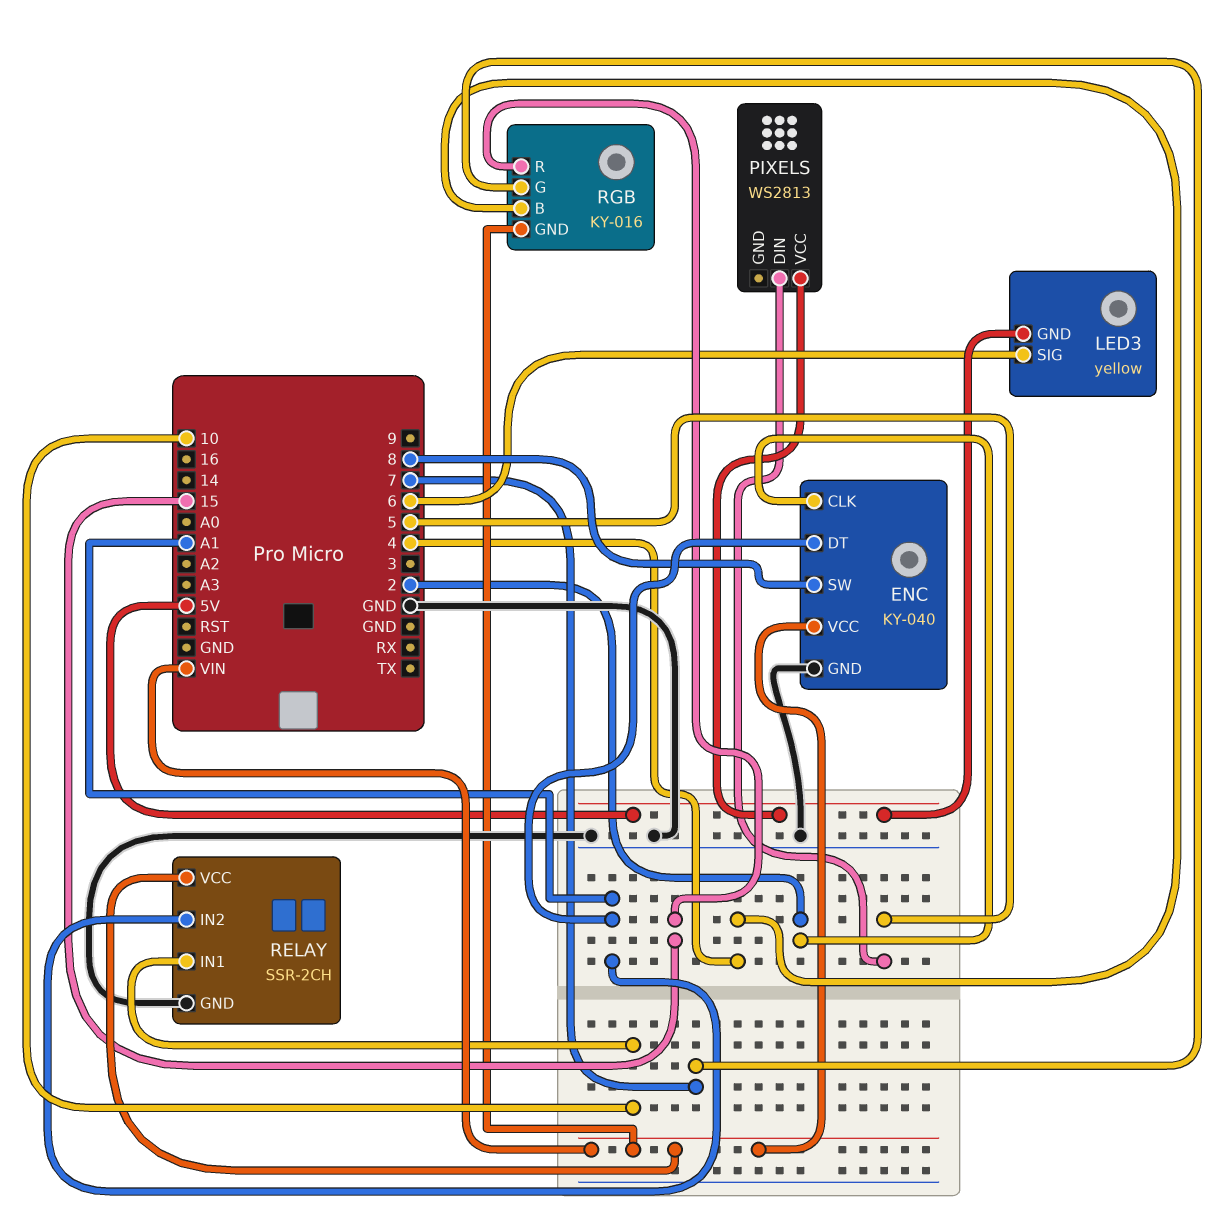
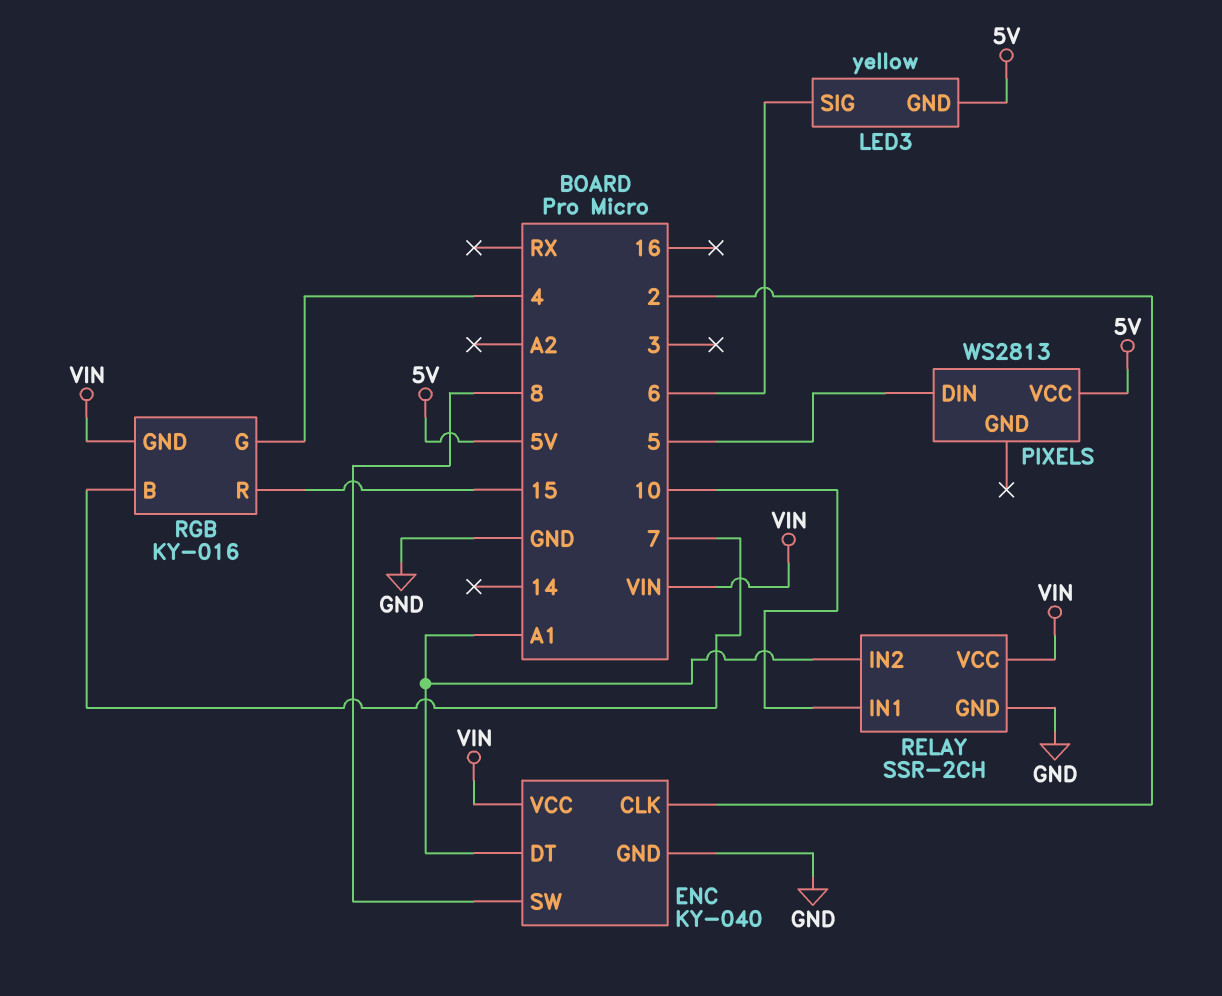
RGB pin B: 4 -> 7
RGB pin G: 7 -> 4

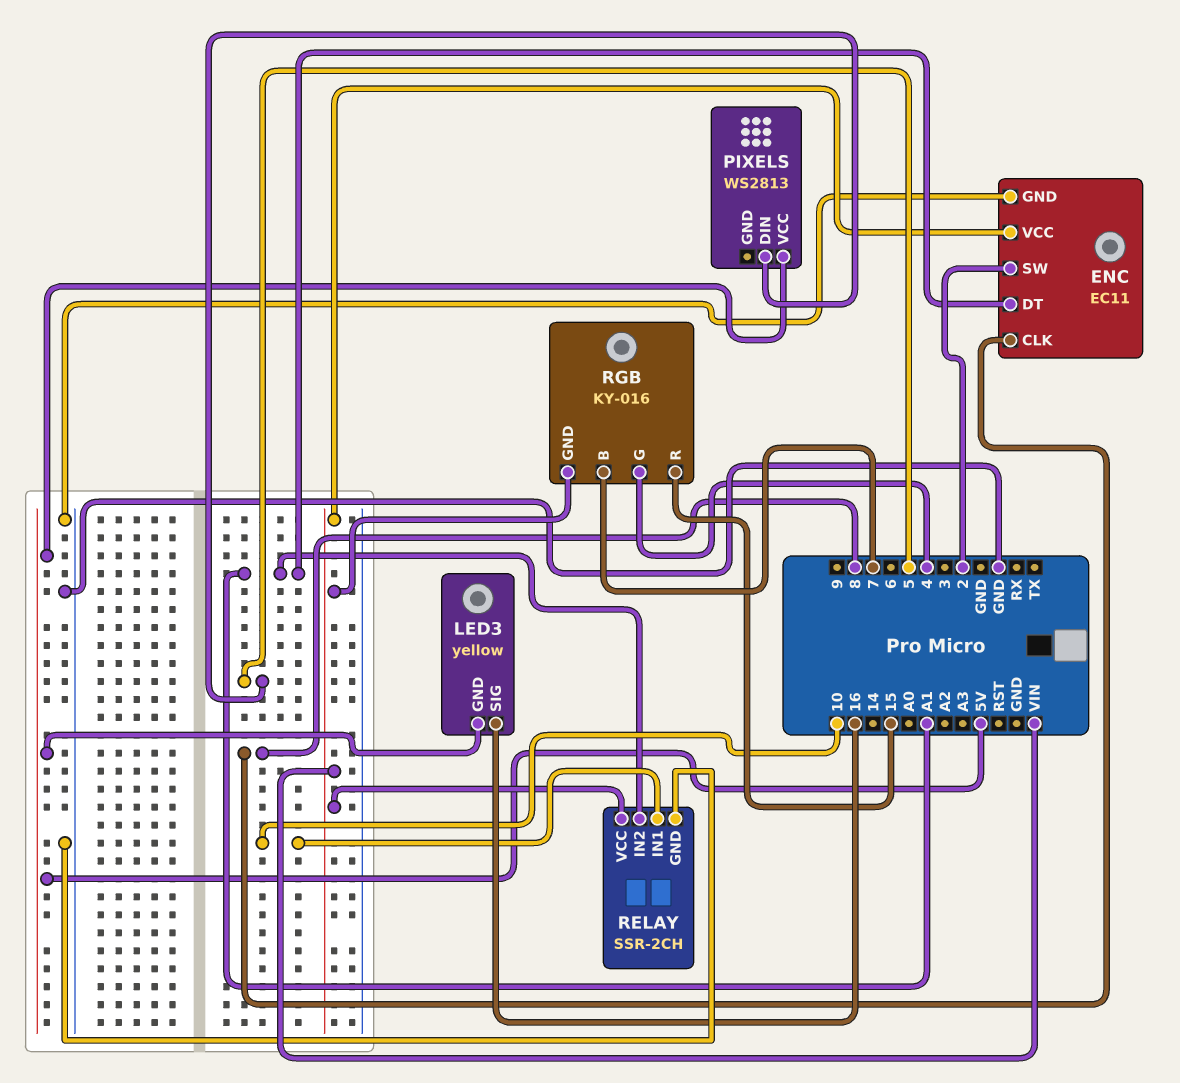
ENC: KY-040 -> EC11
ENC pin CLK: 2 -> 8
ENC pin SW: 8 -> 2
LED3 pin SIG: 6 -> 16

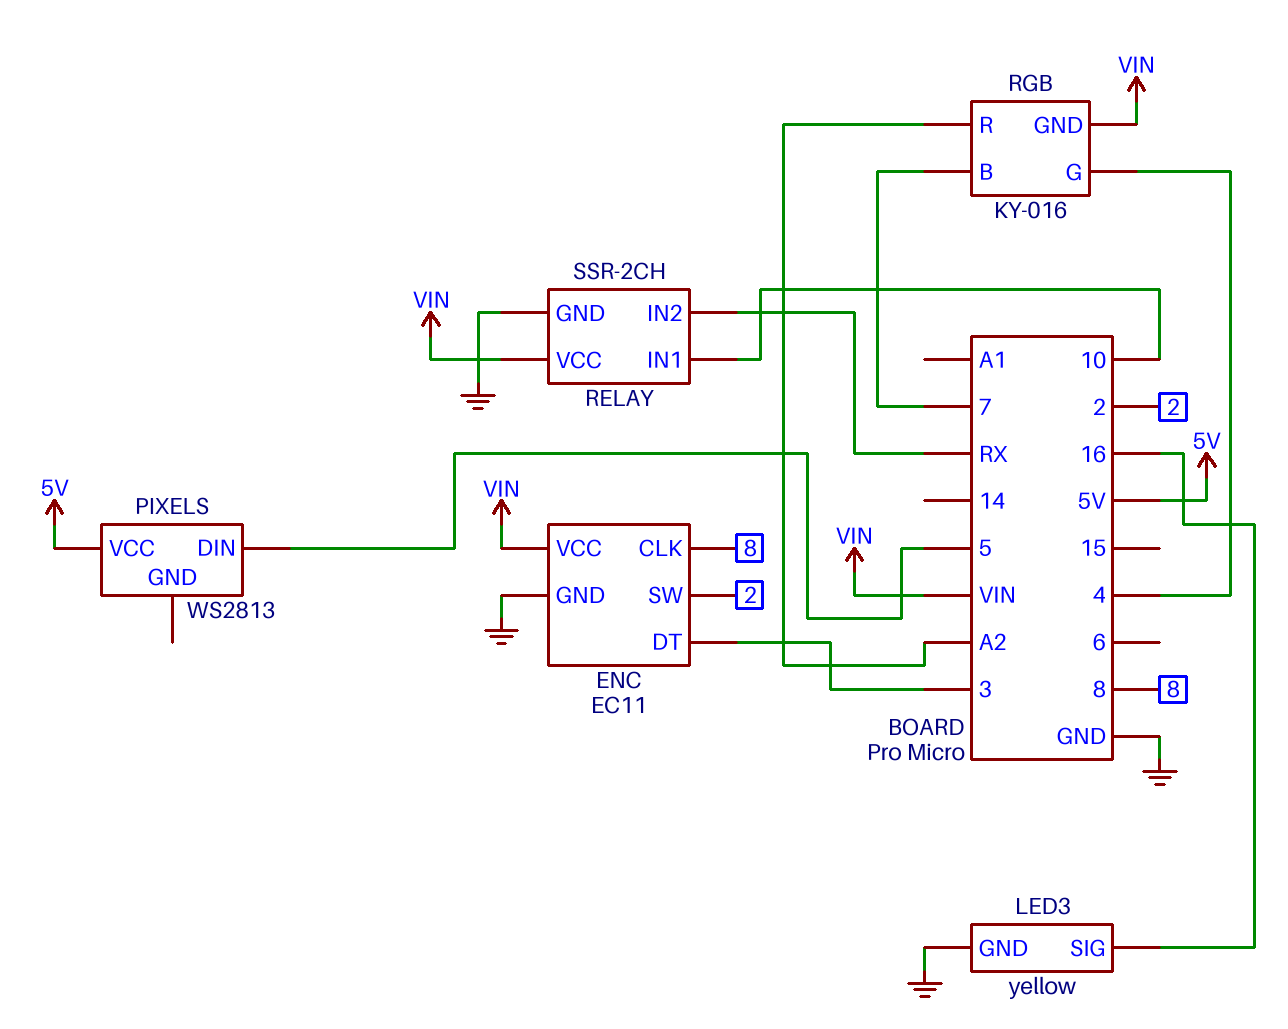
ENC pin DT: A1 -> 3
LED3 pin GND: 5V -> GND
RELAY pin IN2: A1 -> RX
RGB pin R: 15 -> A2

